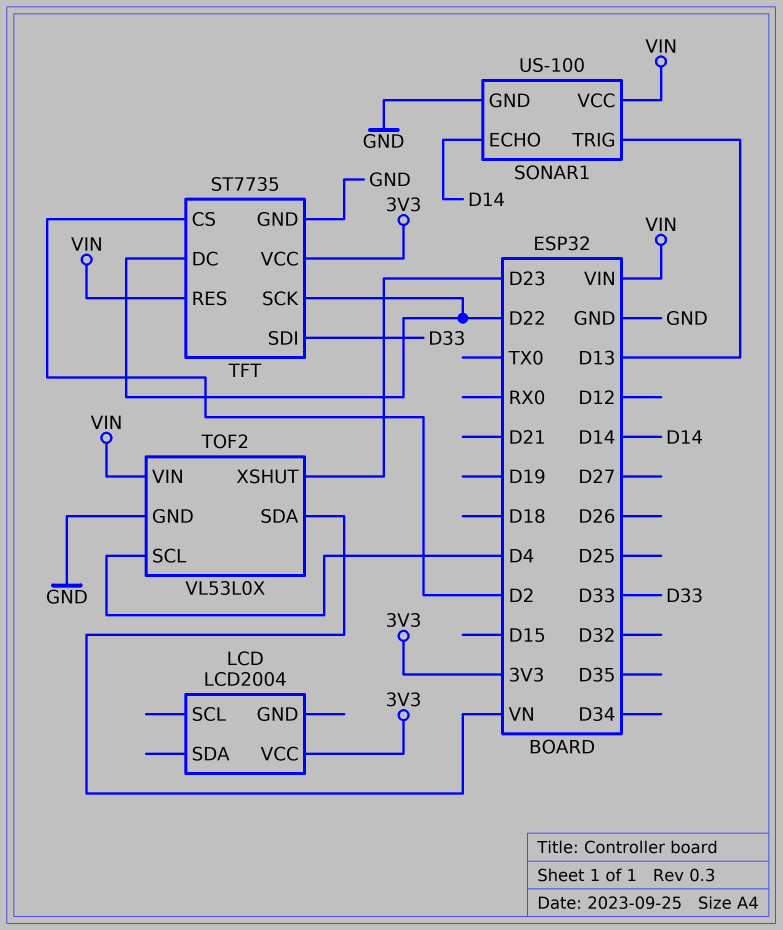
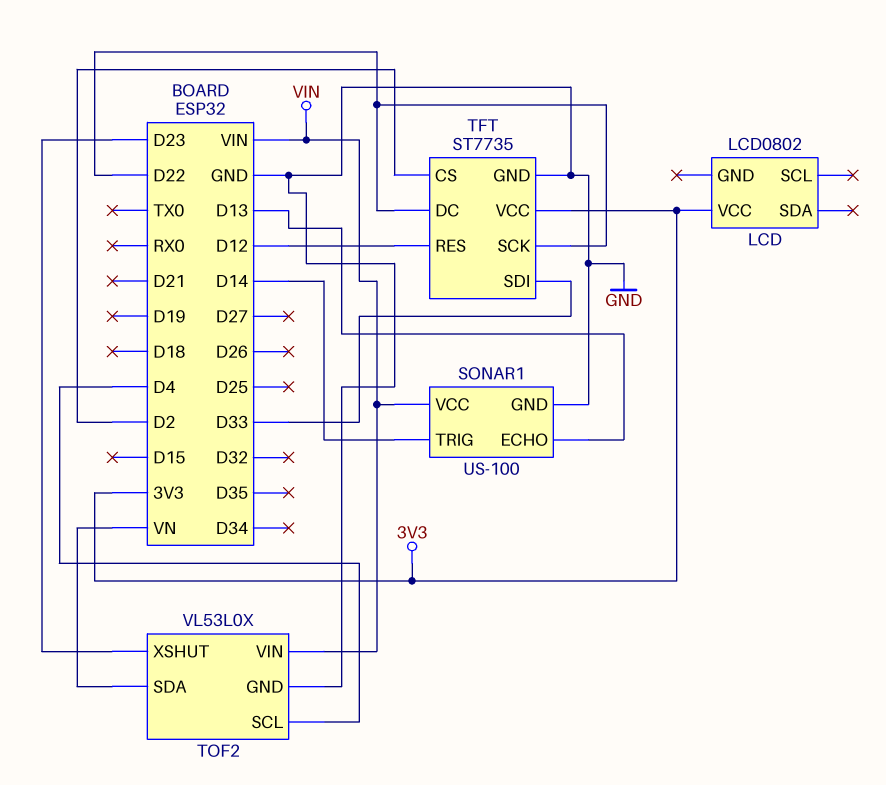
LCD: LCD2004 -> LCD0802
SONAR1 pin ECHO: D14 -> D13
SONAR1 pin TRIG: D13 -> D14
TFT pin RES: VIN -> D12

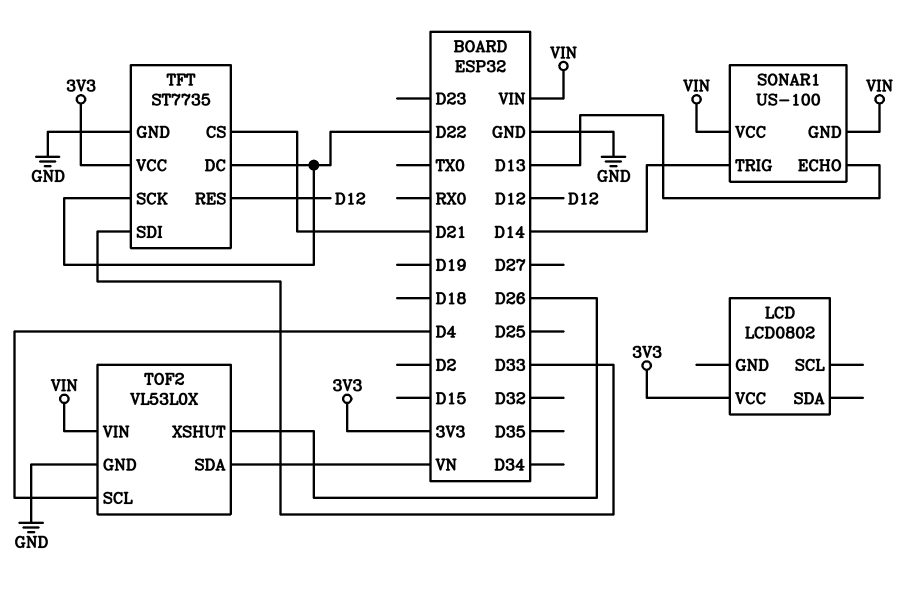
SONAR1 pin GND: GND -> VIN
TFT pin CS: D2 -> D21
TOF2 pin XSHUT: D23 -> D26

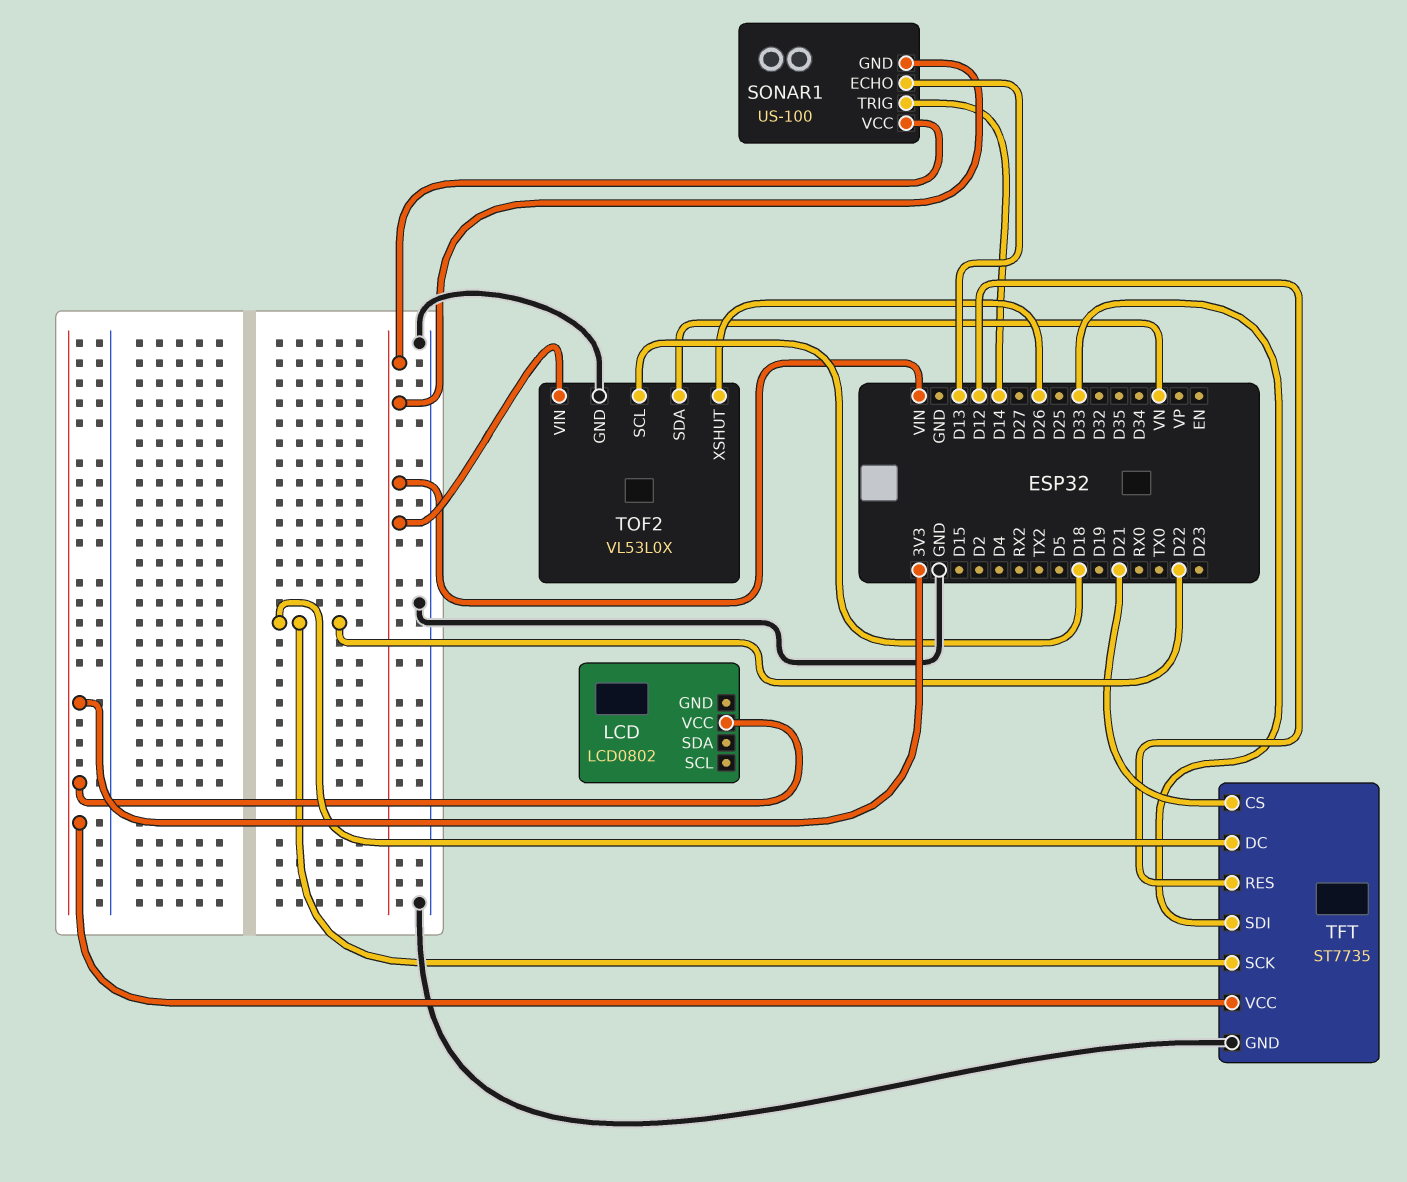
TOF2 pin SCL: D4 -> D18

